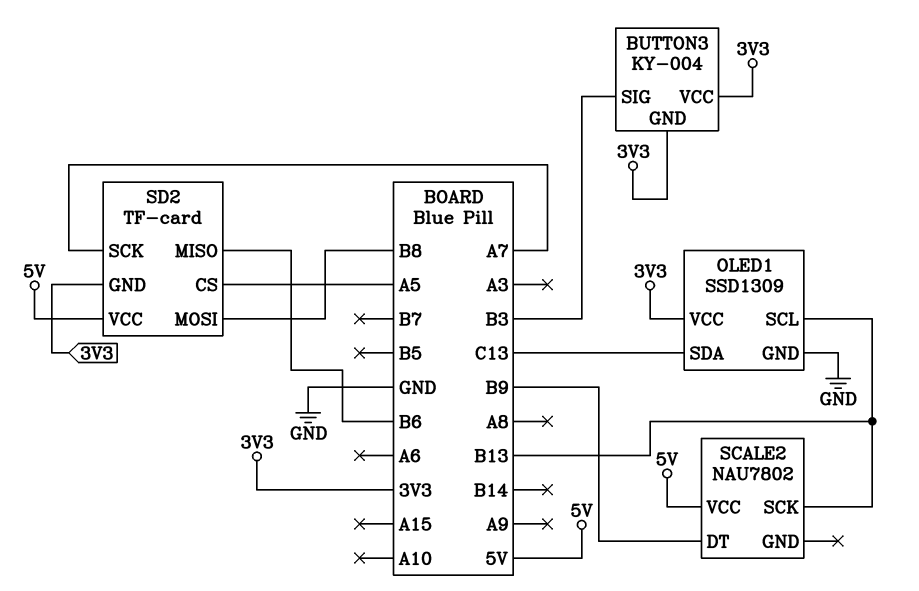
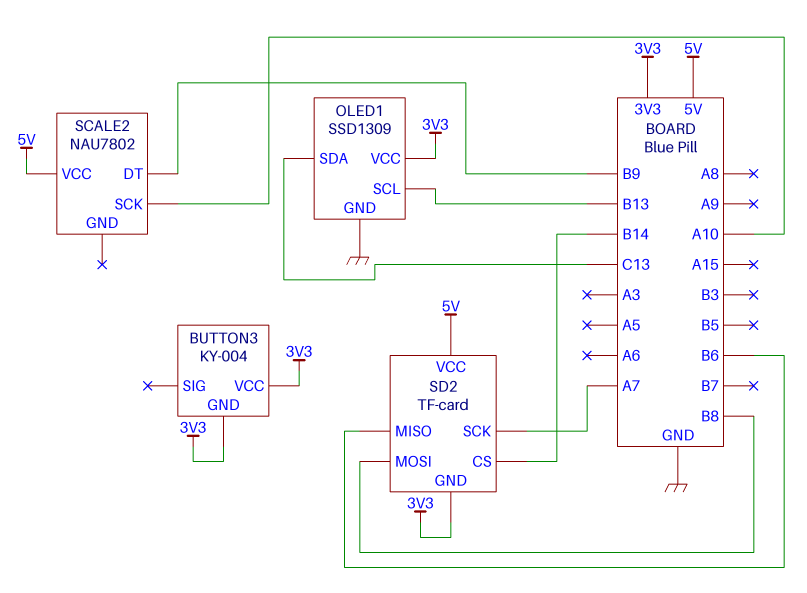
BUTTON3 pin SIG: B3 -> none
SCALE2 pin SCK: B13 -> A10
SD2 pin CS: A5 -> B14

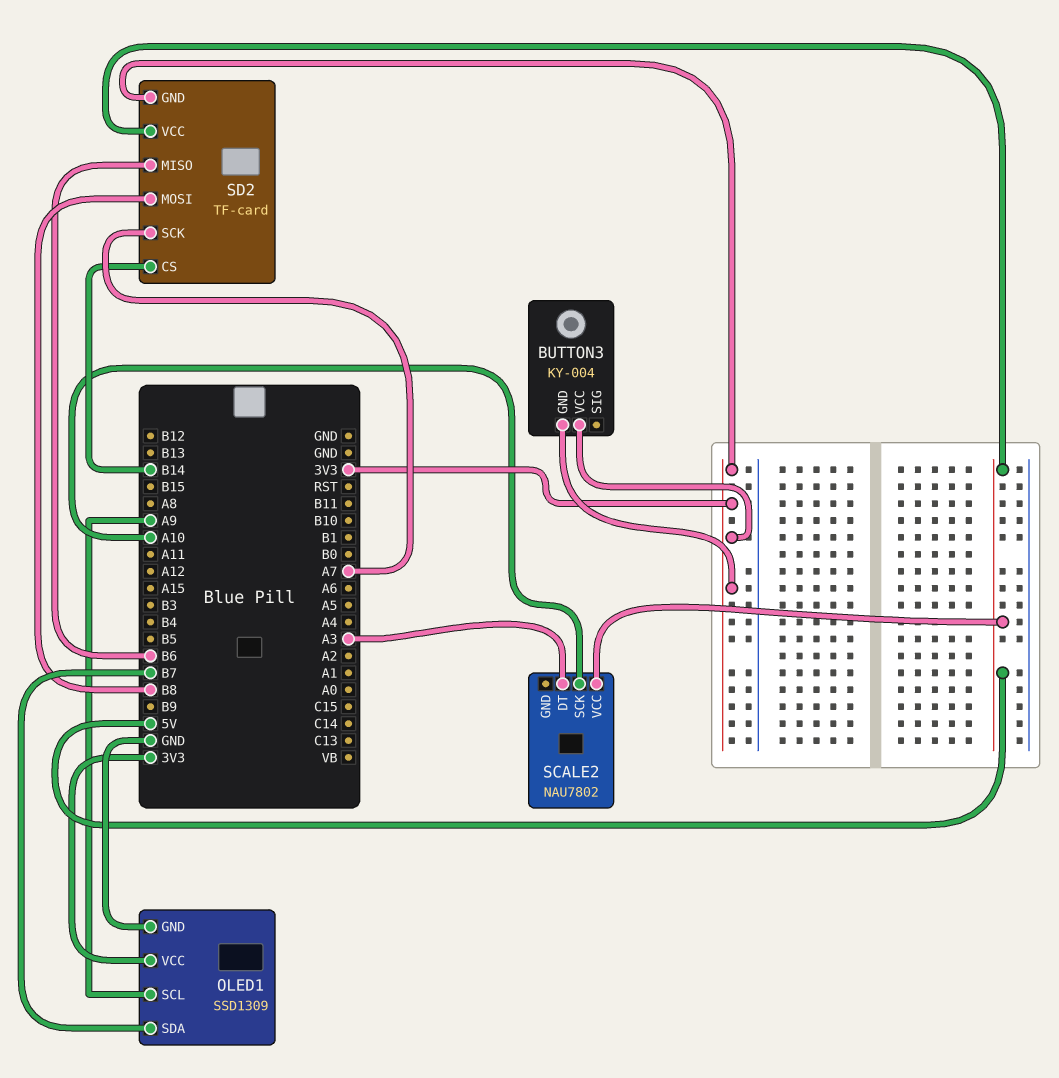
OLED1 pin SCL: B13 -> A9
OLED1 pin SDA: C13 -> B7
SCALE2 pin DT: B9 -> A3

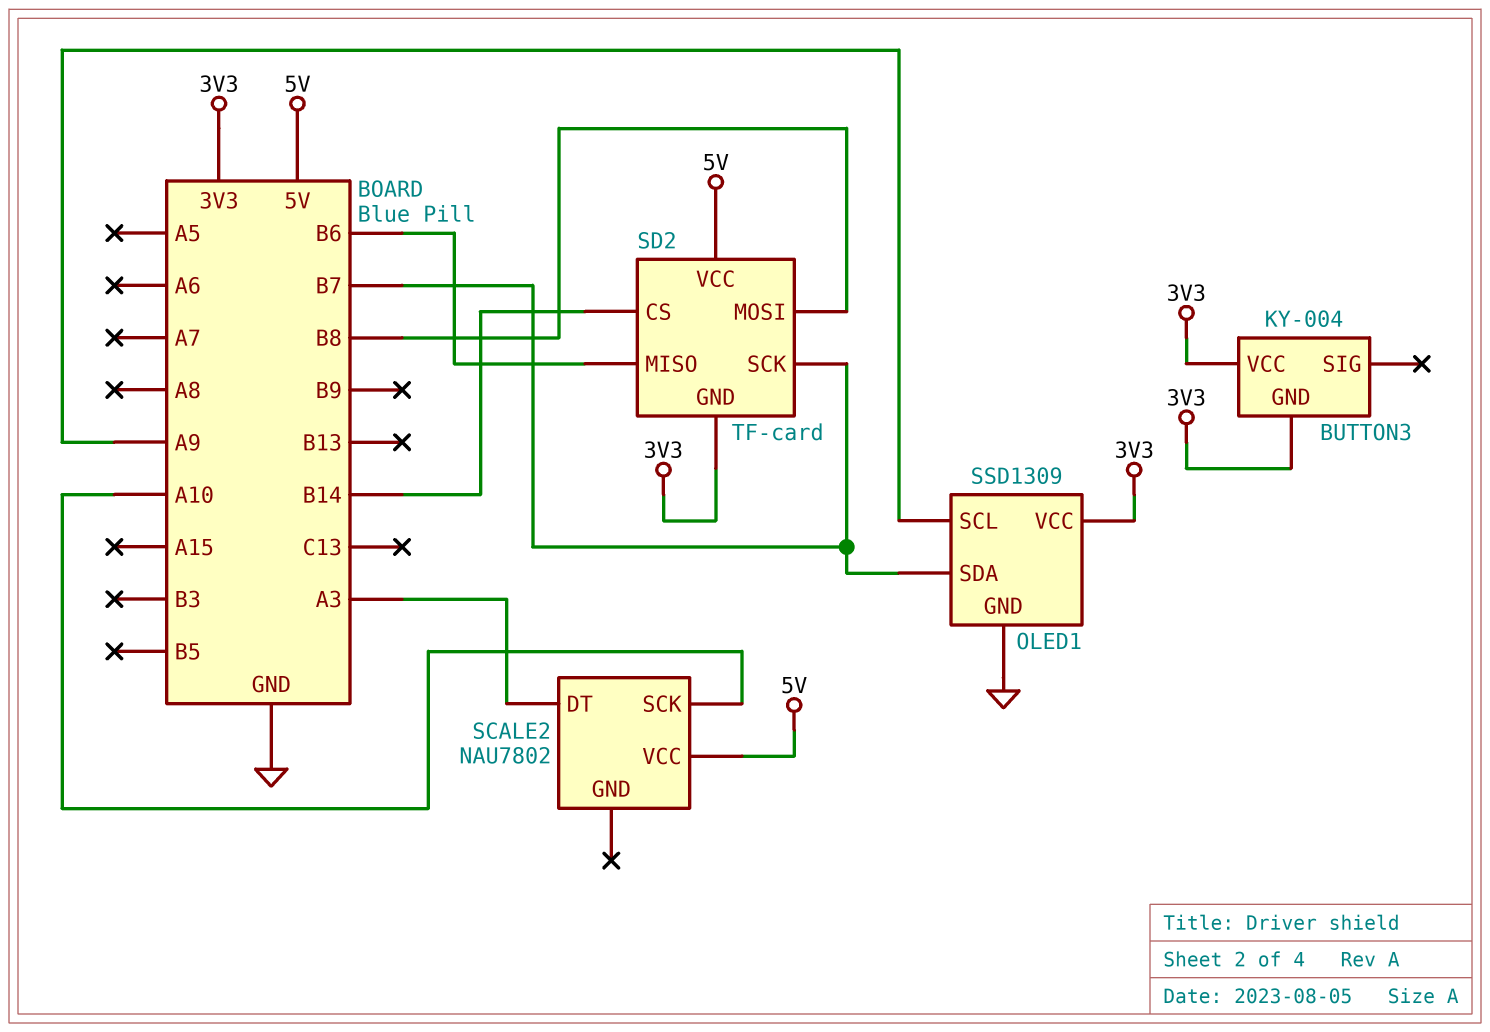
SD2 pin SCK: A7 -> B7

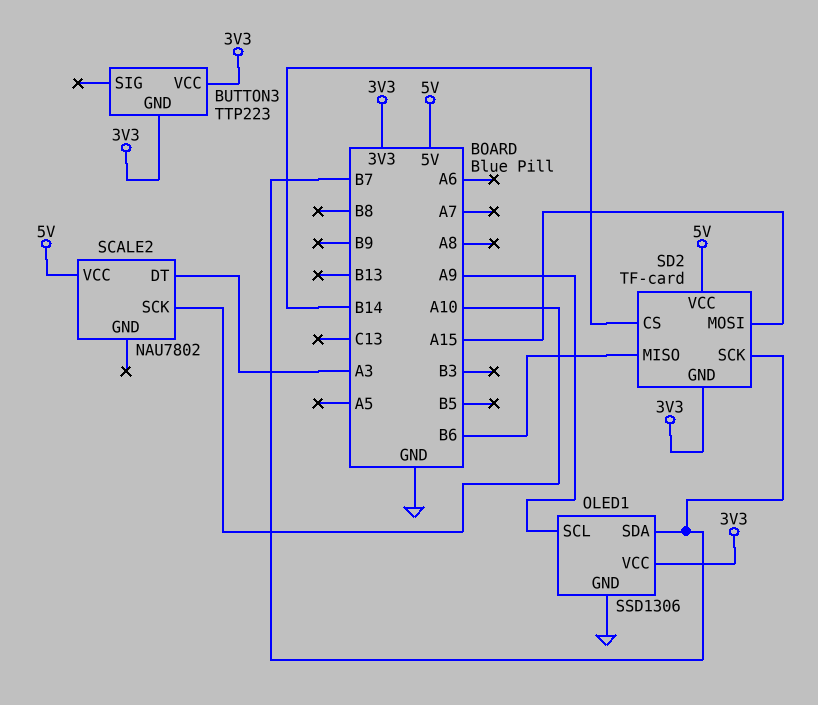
BUTTON3: KY-004 -> TTP223
OLED1: SSD1309 -> SSD1306
SD2 pin MOSI: B8 -> A15

